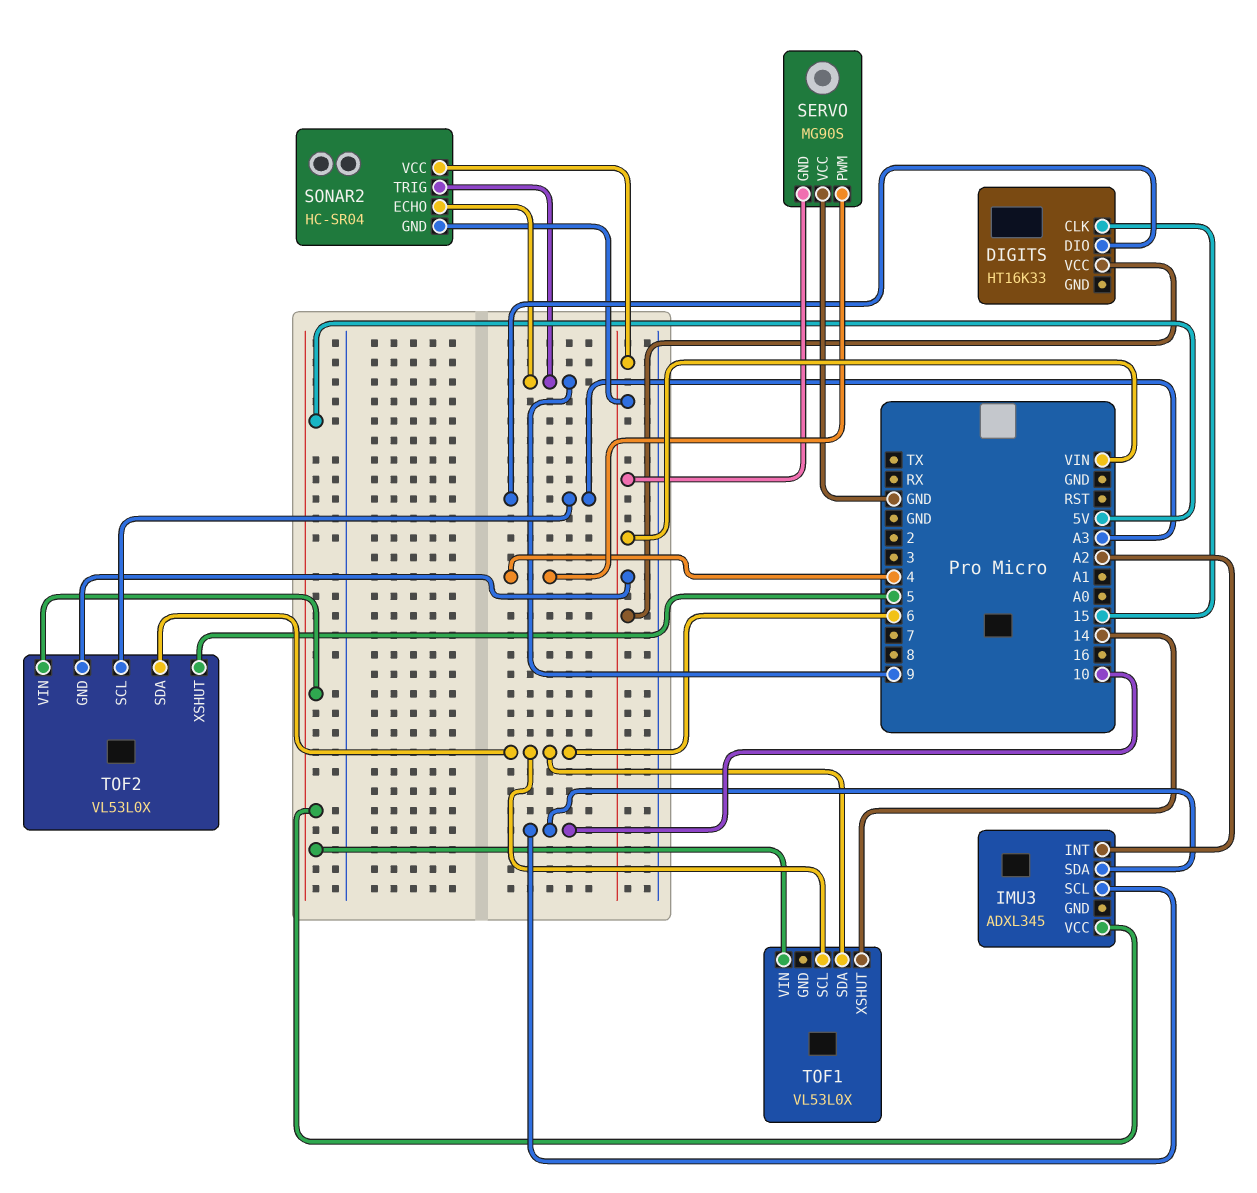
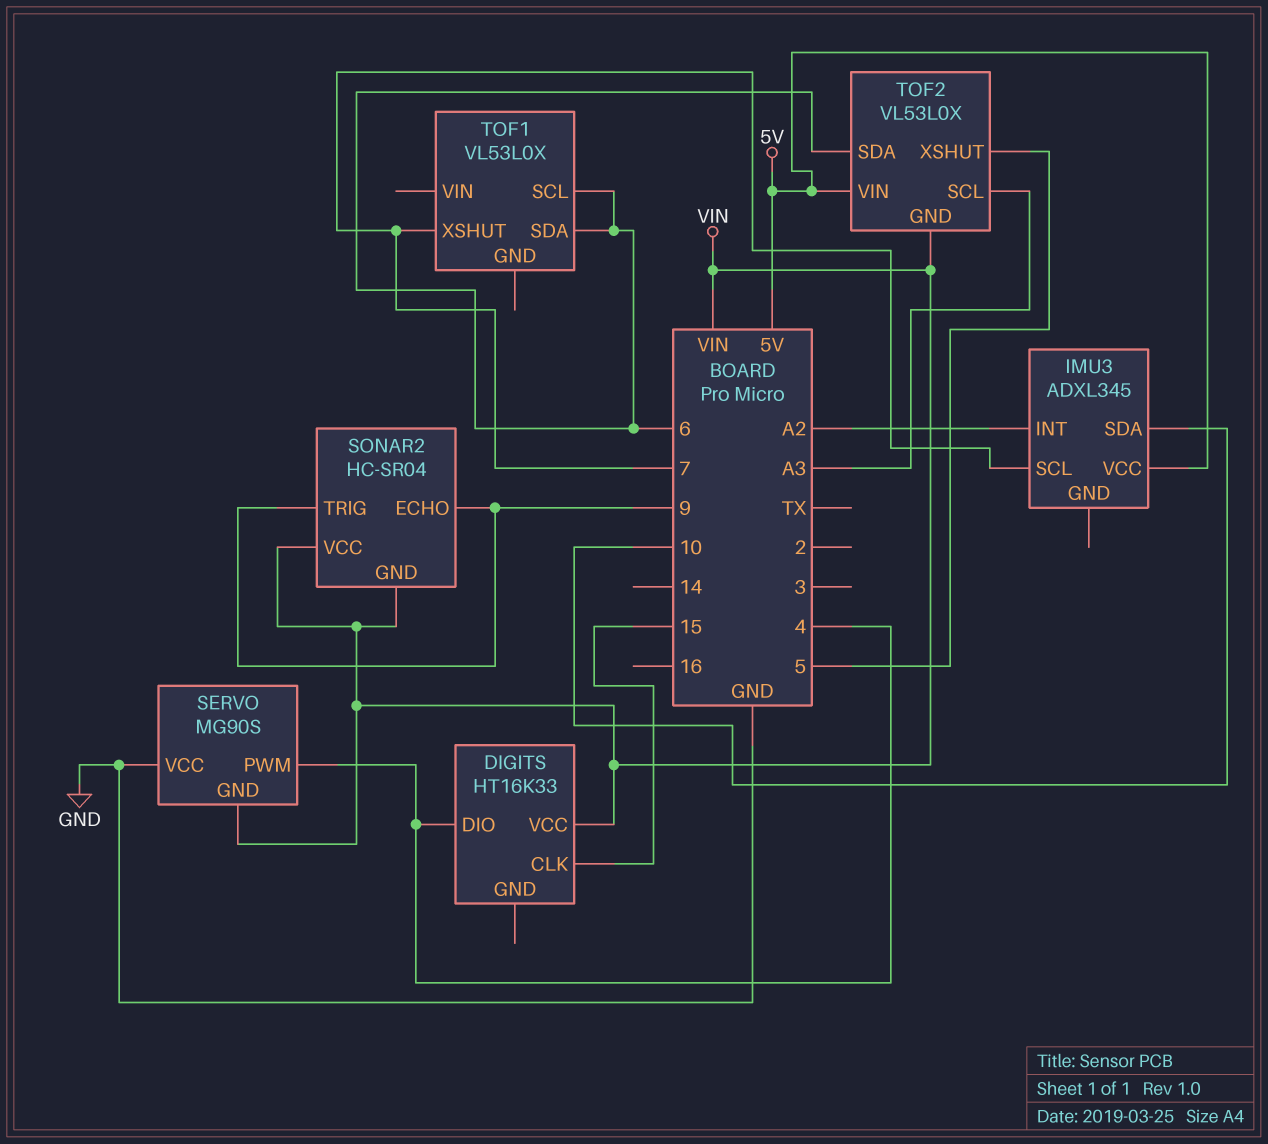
DIGITS pin DIO: A3 -> 4
IMU3 pin SCL: 10 -> 7
TOF1 pin VIN: 5V -> none
TOF1 pin XSHUT: 14 -> 7

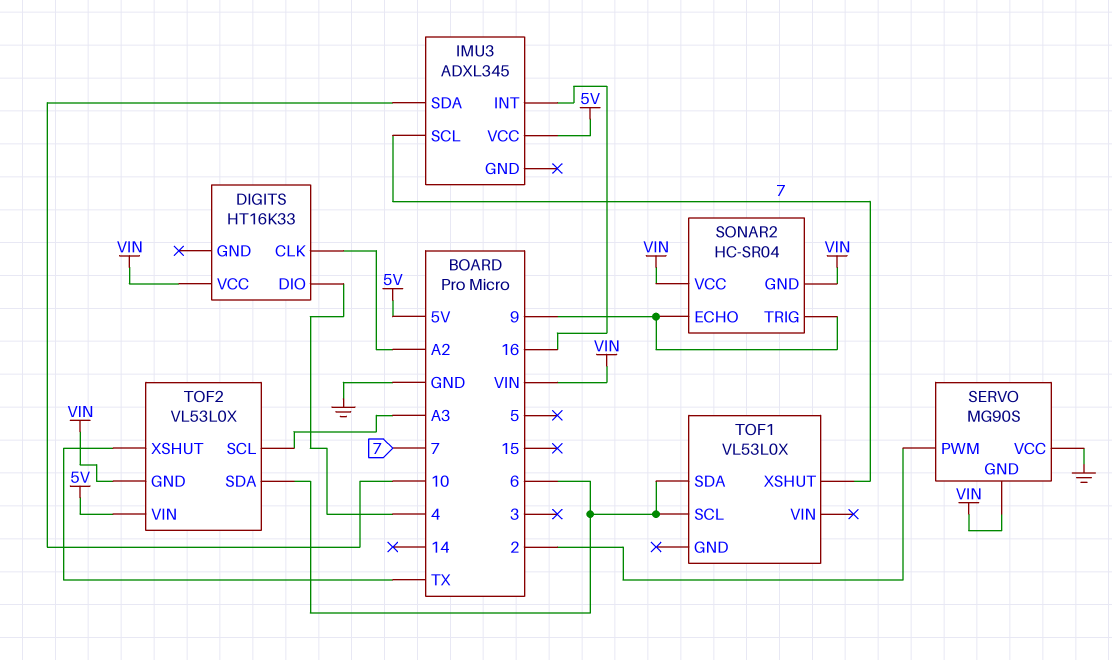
DIGITS pin CLK: 15 -> A2
IMU3 pin INT: A2 -> 16
SERVO pin PWM: 4 -> 2
TOF2 pin XSHUT: 5 -> TX

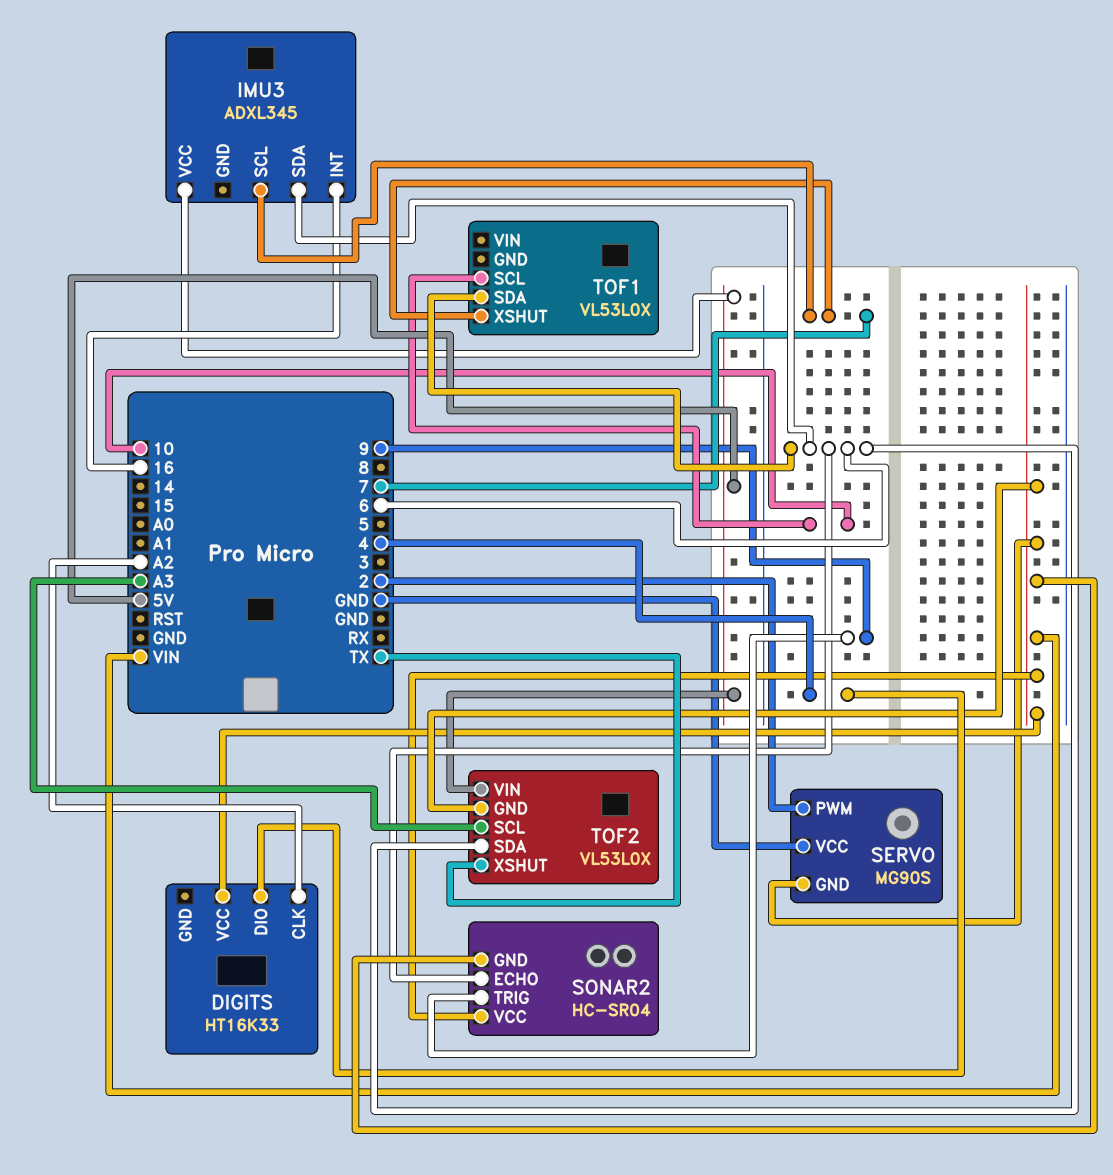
IMU3 pin SDA: 10 -> 6
SONAR2 pin ECHO: 9 -> 6
TOF1 pin SCL: 6 -> 10

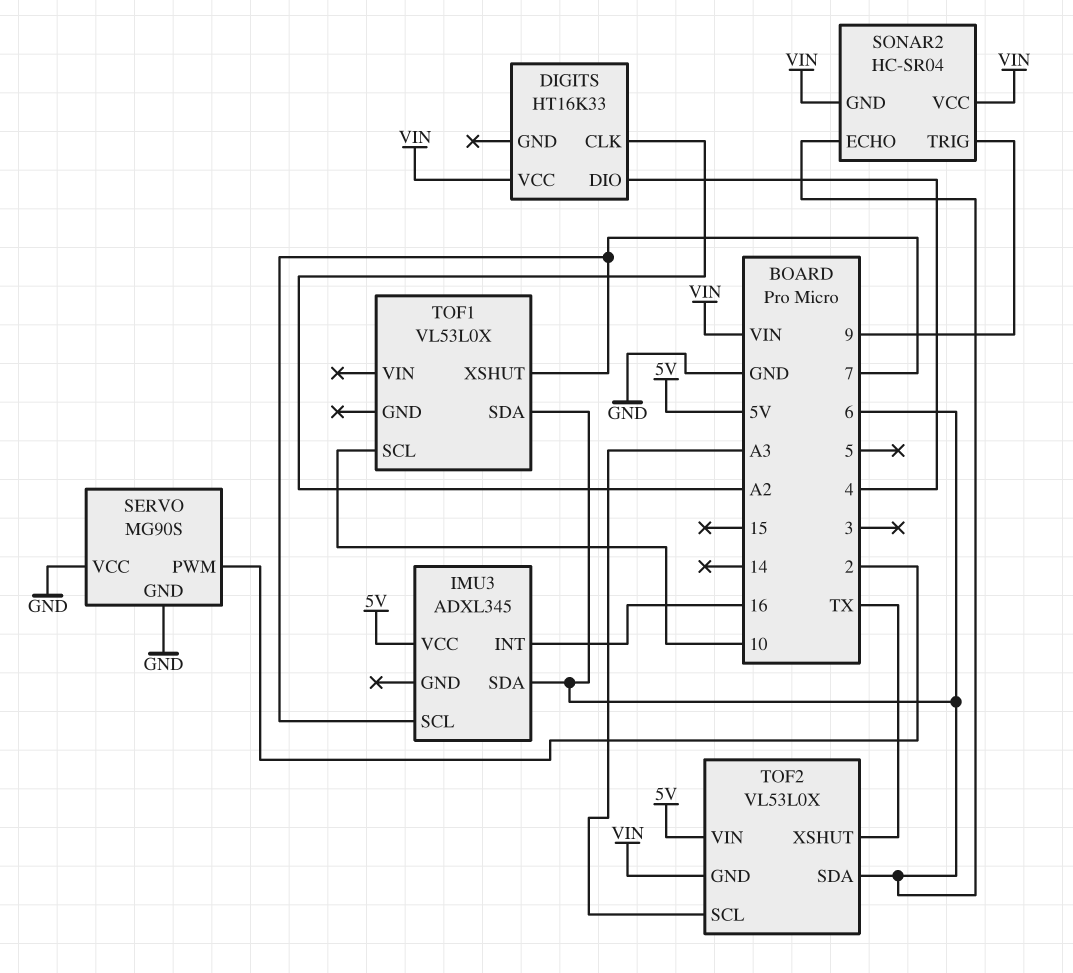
SERVO pin GND: VIN -> GND

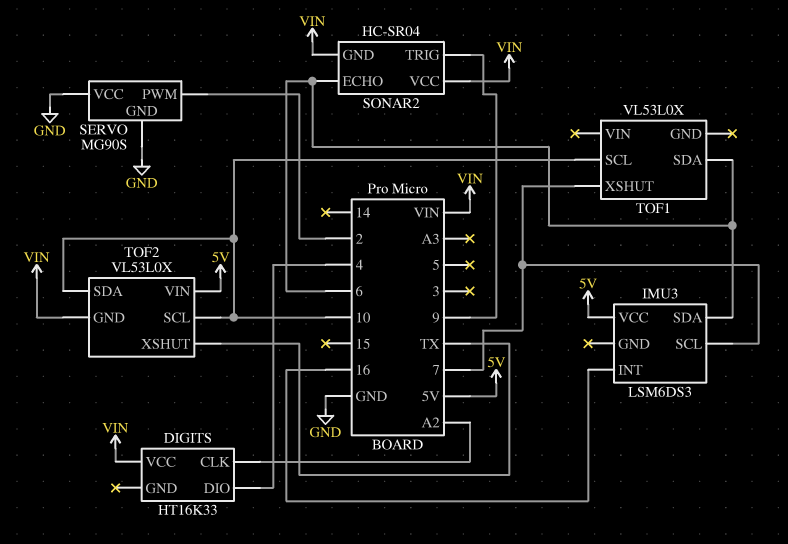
IMU3: ADXL345 -> LSM6DS3
TOF2 pin SCL: A3 -> 10
TOF2 pin SDA: 6 -> 10

